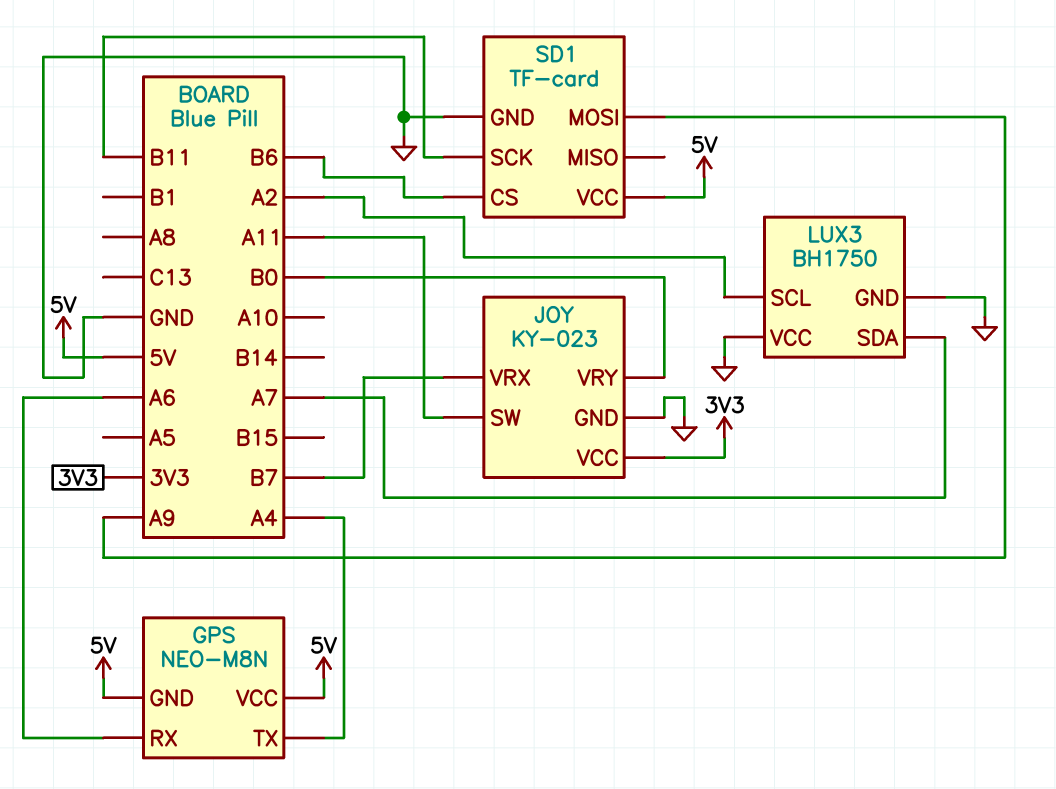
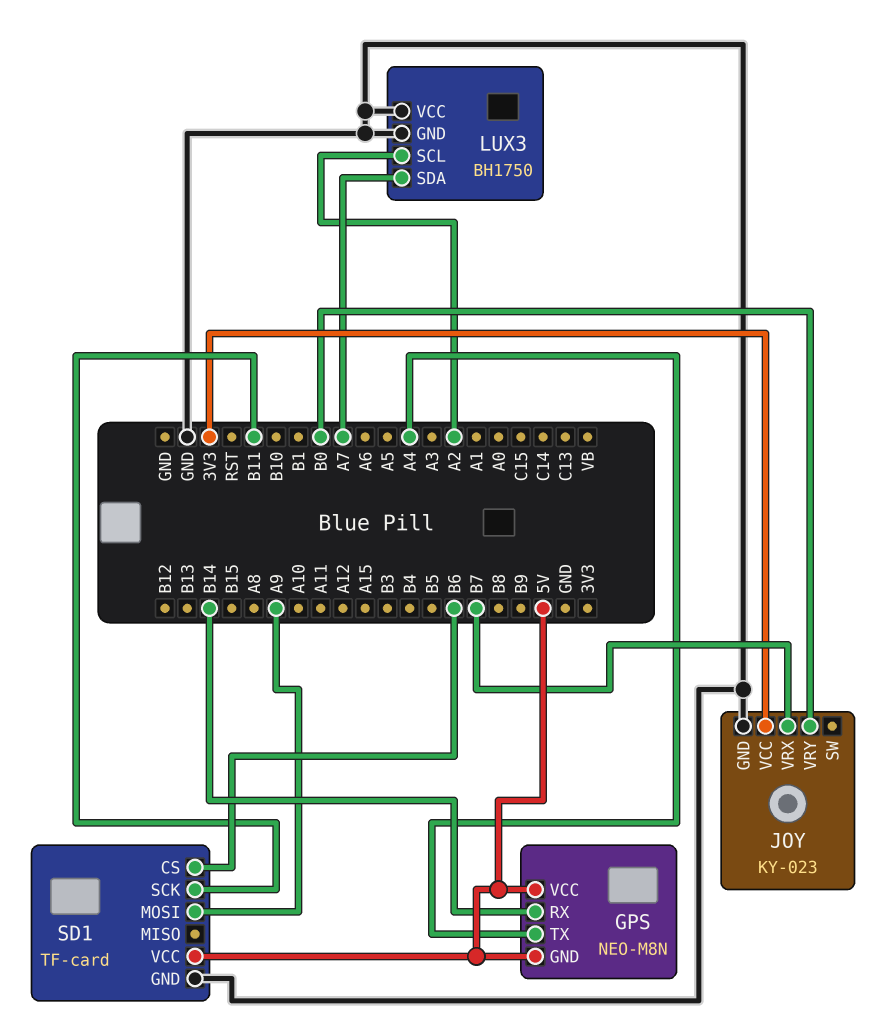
GPS pin RX: A6 -> B14
JOY pin SW: A11 -> none

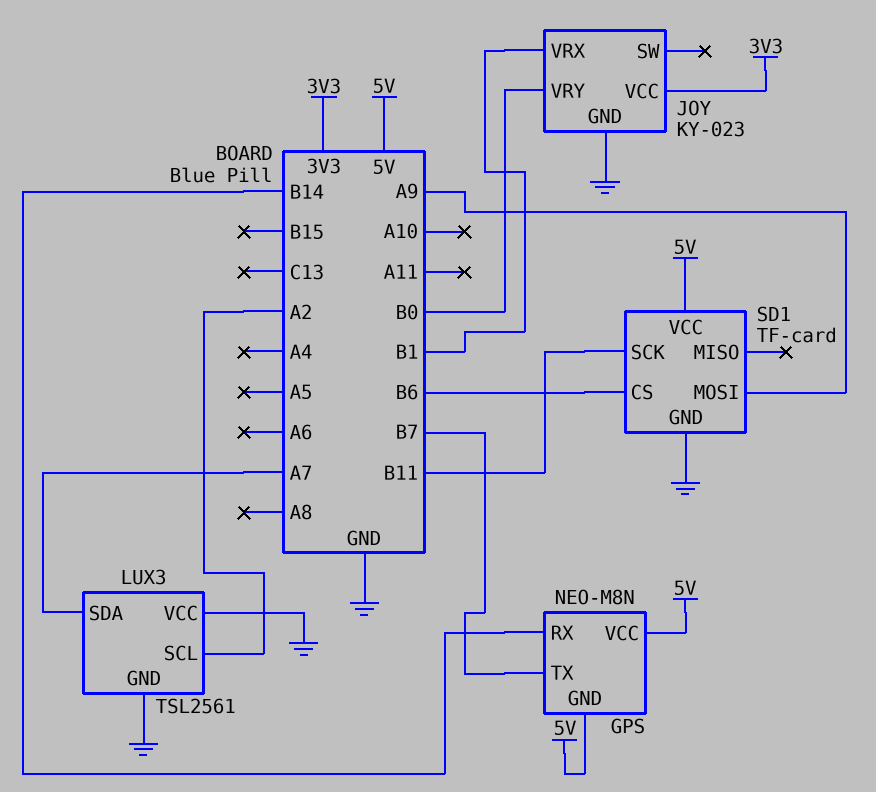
GPS pin TX: A4 -> B7
JOY pin VRX: B7 -> B1
LUX3: BH1750 -> TSL2561

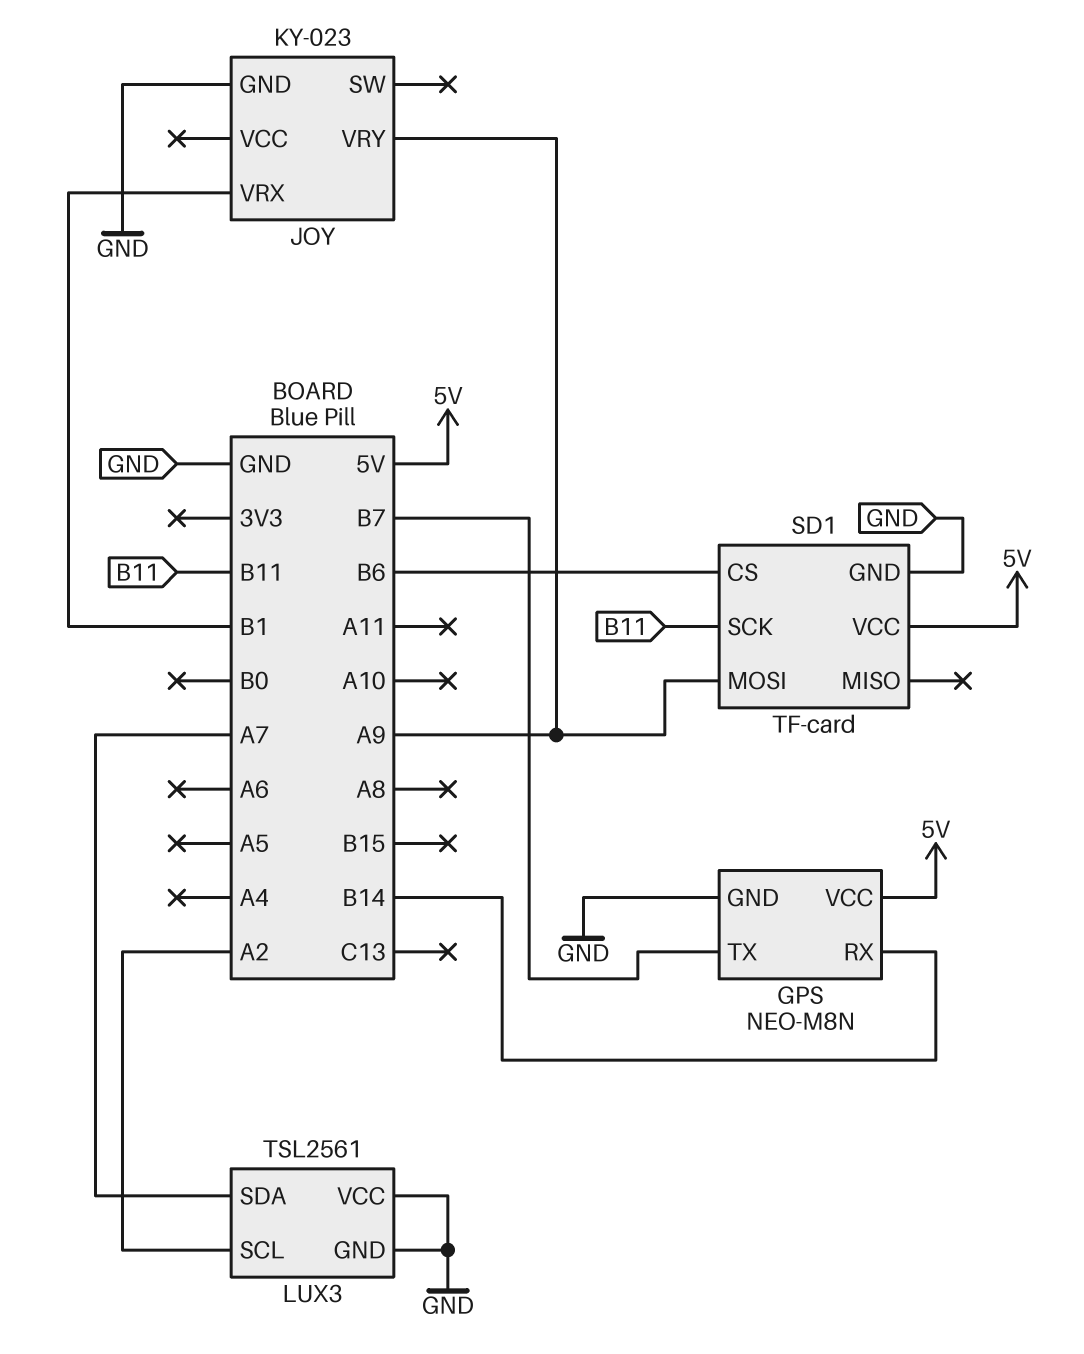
GPS pin GND: 5V -> GND
JOY pin VCC: 3V3 -> none
JOY pin VRY: B0 -> A9

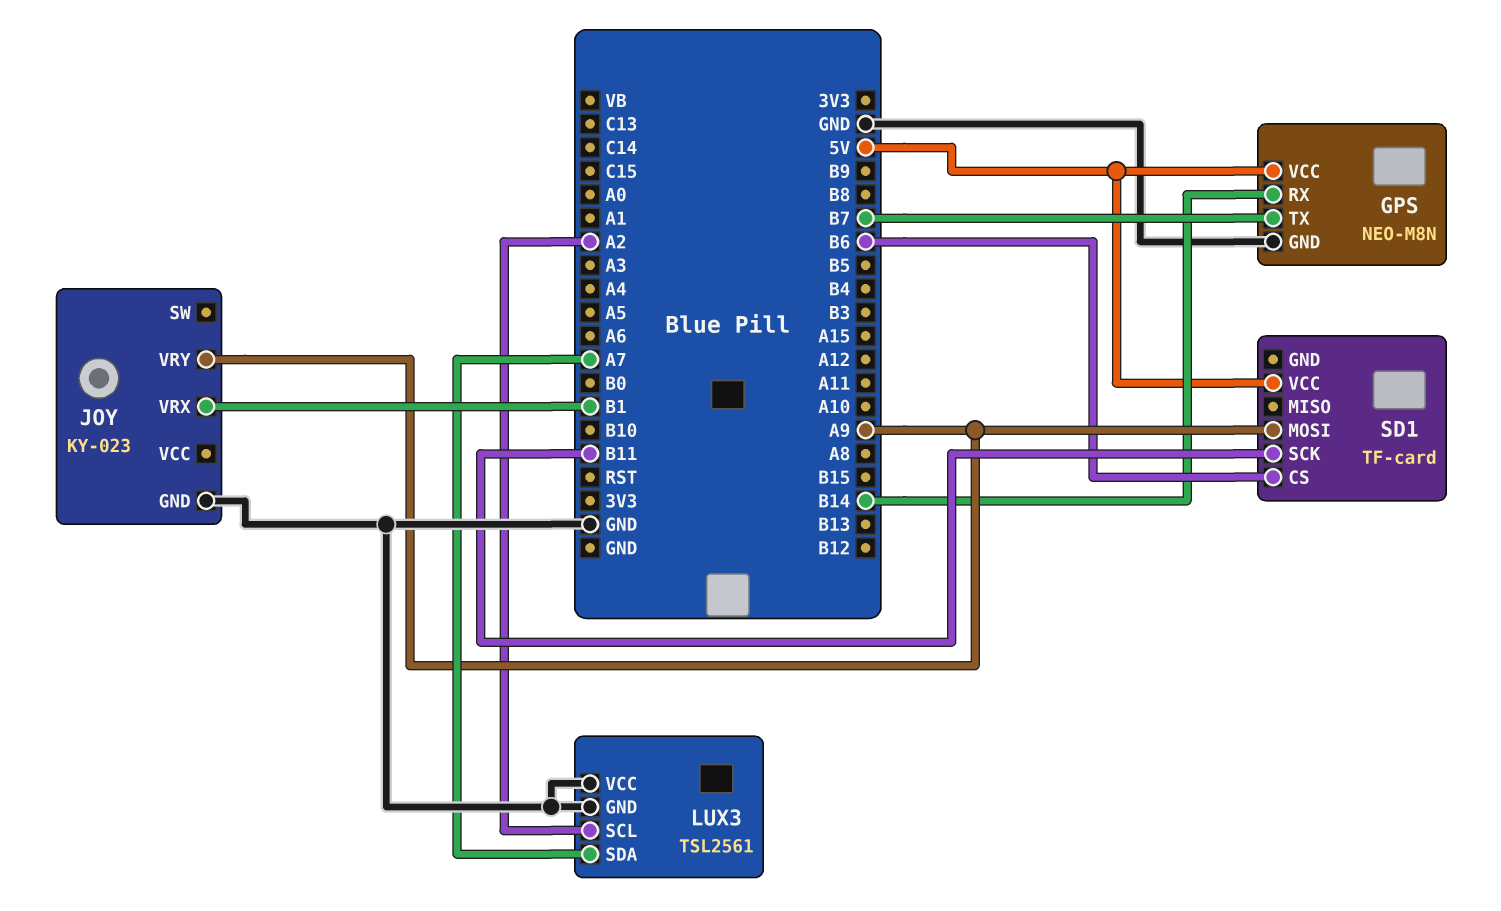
SD1 pin GND: GND -> none

